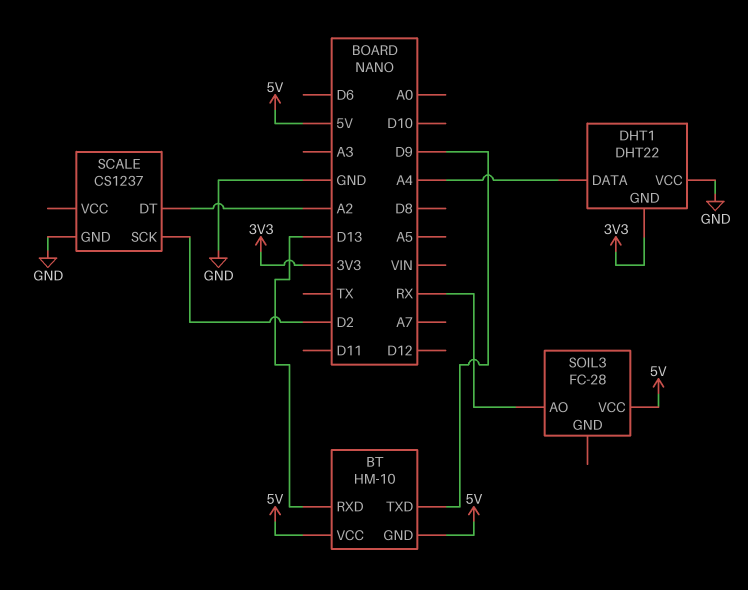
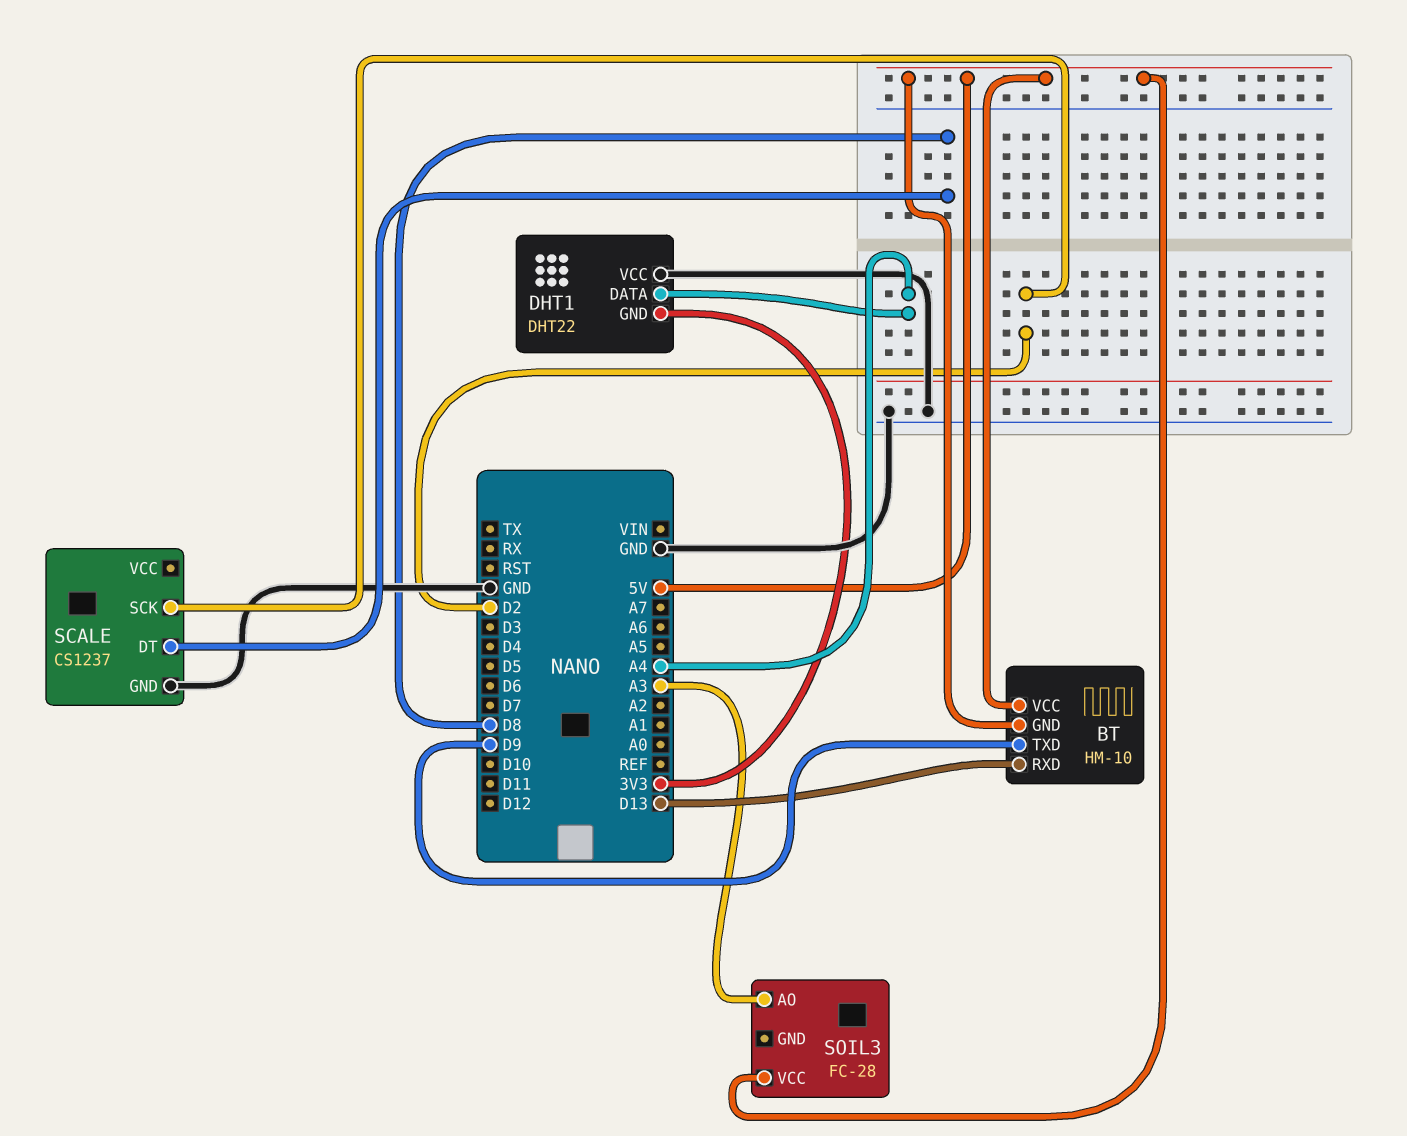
SCALE pin DT: A2 -> D8
SOIL3 pin AO: RX -> A3

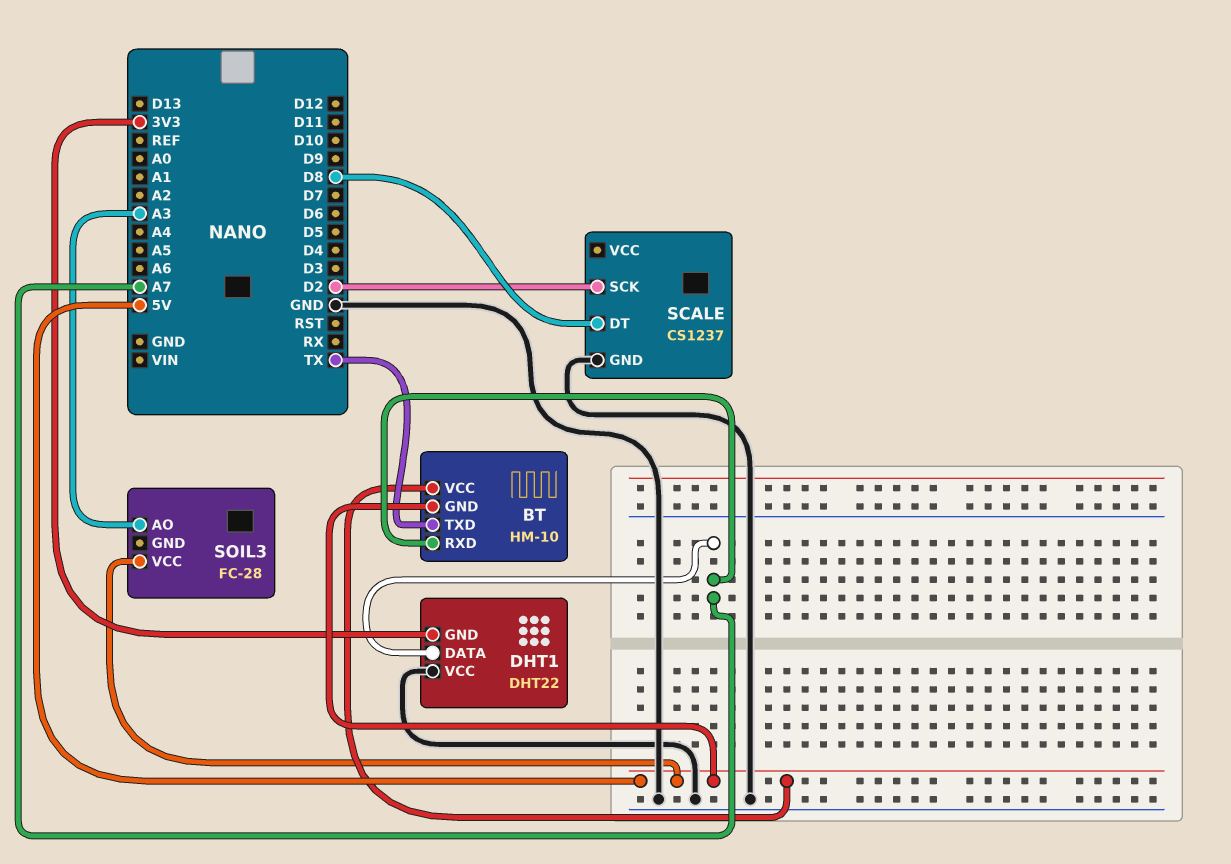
BT pin RXD: D13 -> A7
BT pin TXD: D9 -> TX
DHT1 pin DATA: A4 -> A7

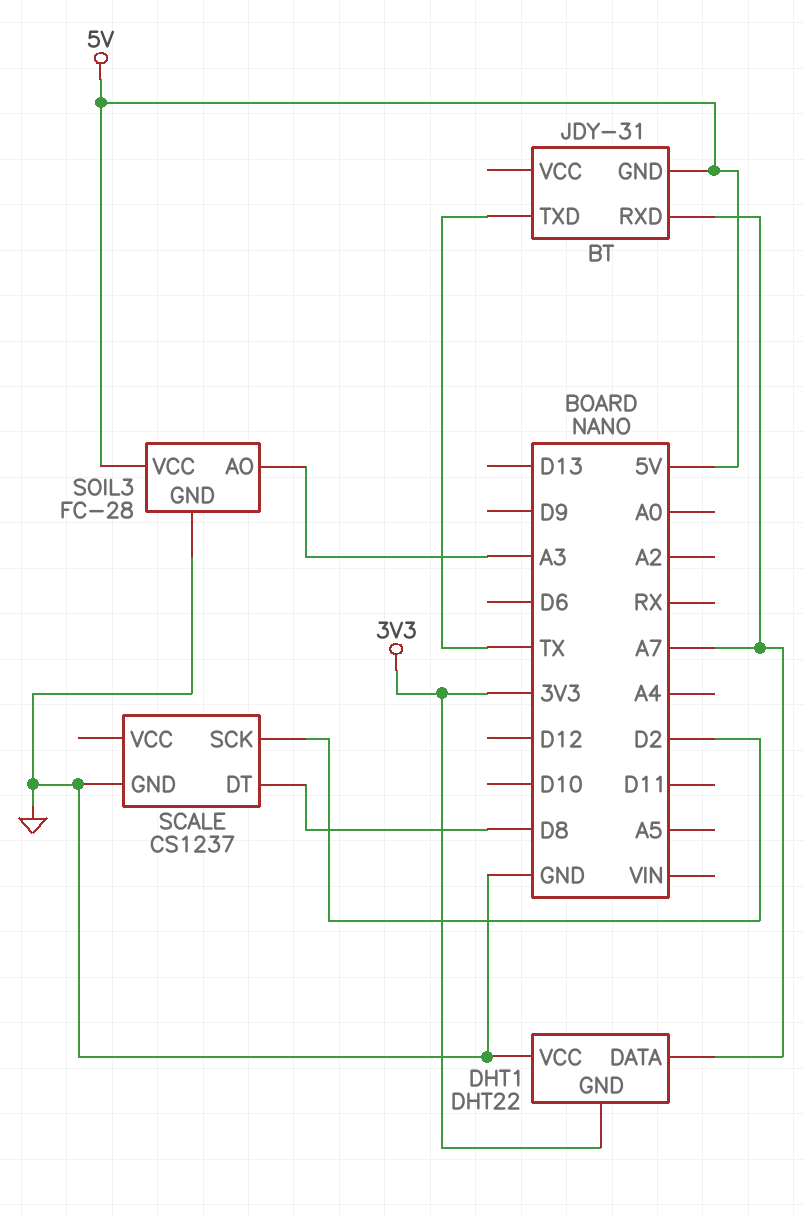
BT: HM-10 -> JDY-31
BT pin VCC: 5V -> none
SOIL3 pin GND: none -> GND

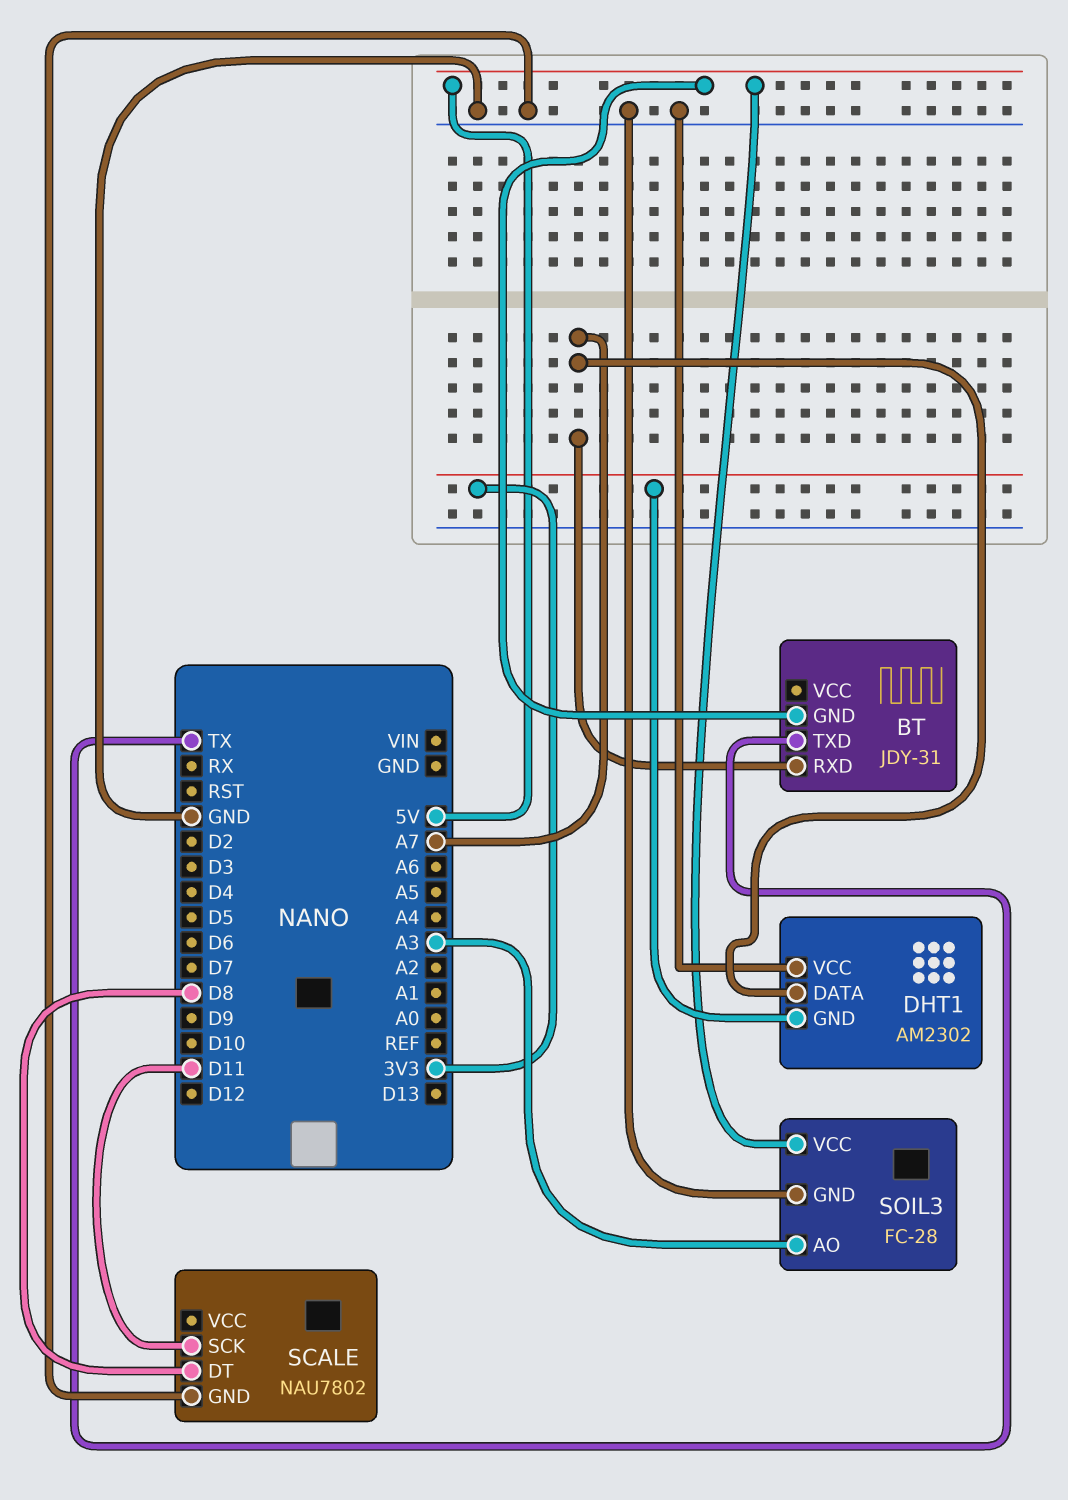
DHT1: DHT22 -> AM2302
SCALE: CS1237 -> NAU7802
SCALE pin SCK: D2 -> D11

